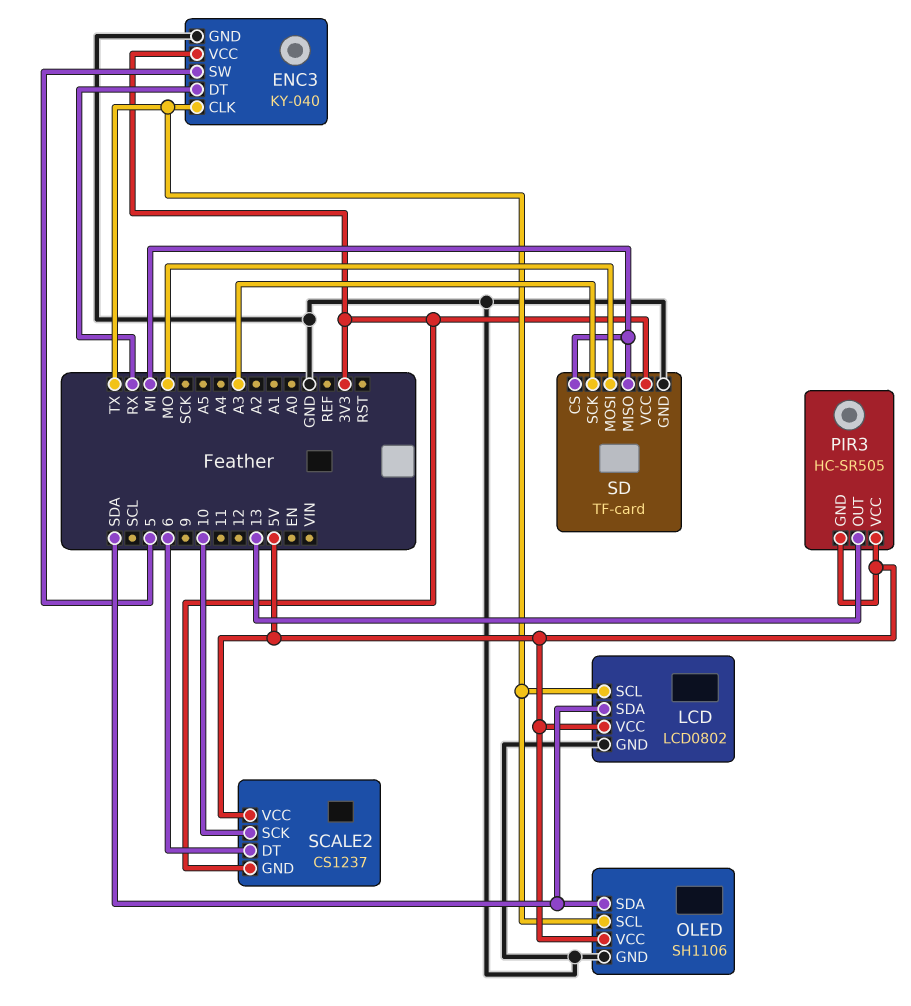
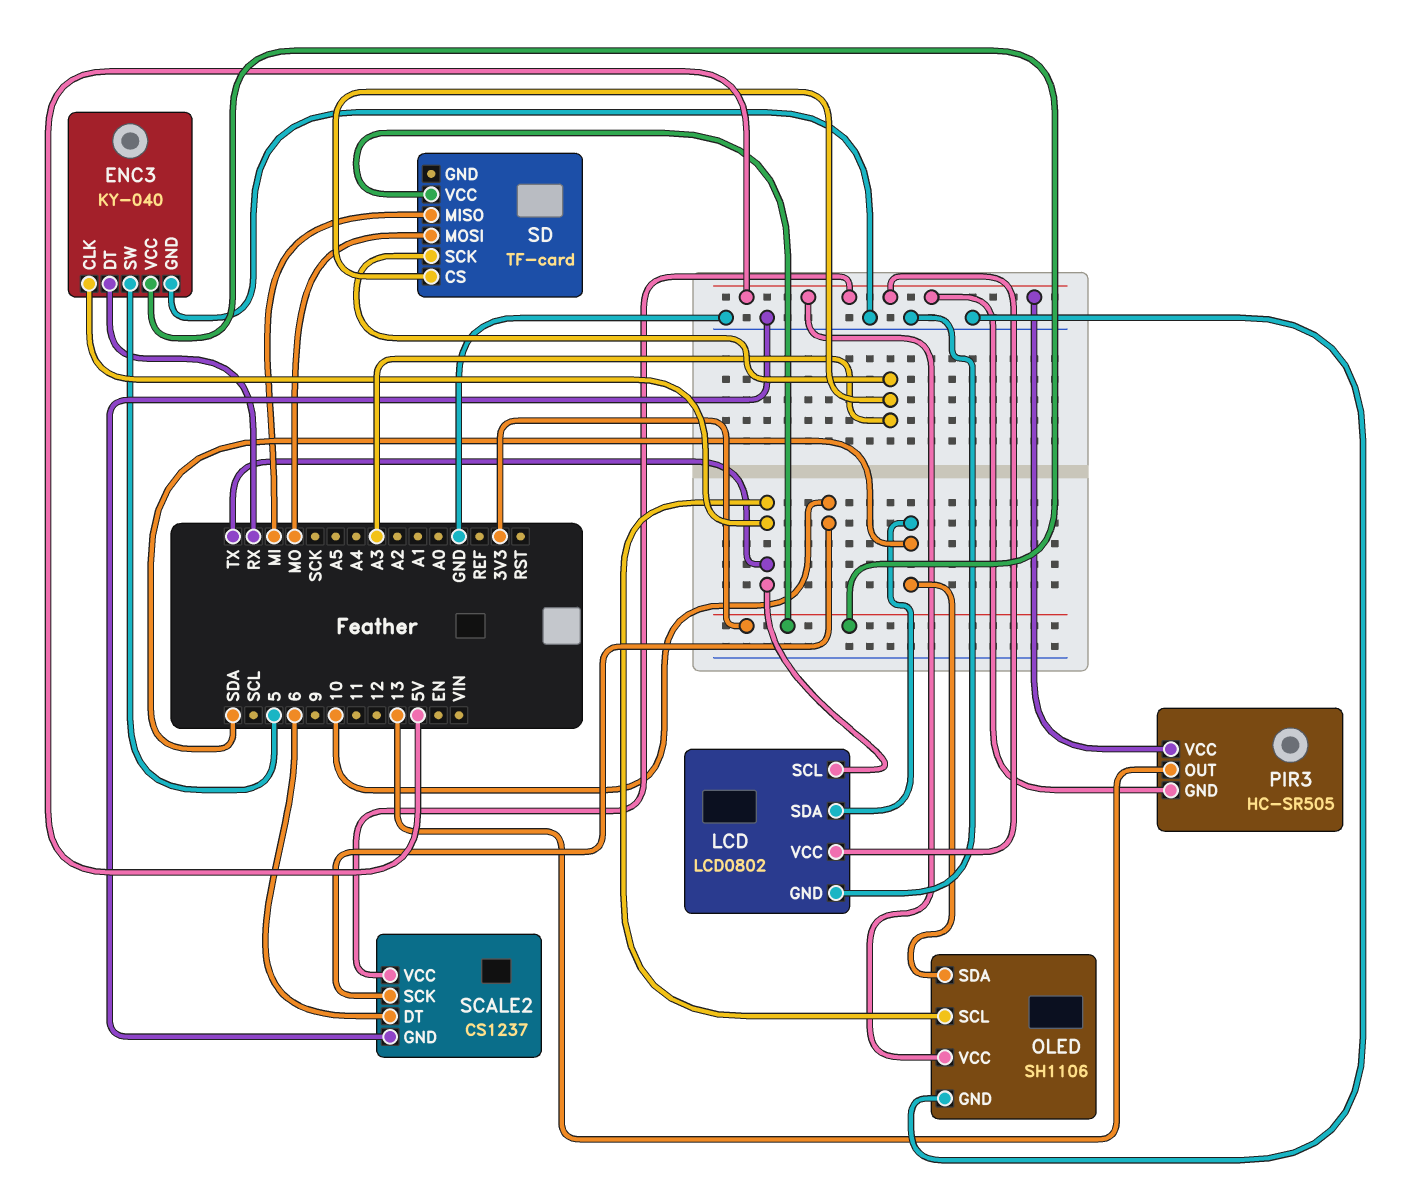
SCALE2 pin GND: 3V3 -> GND
SD pin CS: MI -> A3
SD pin GND: GND -> none

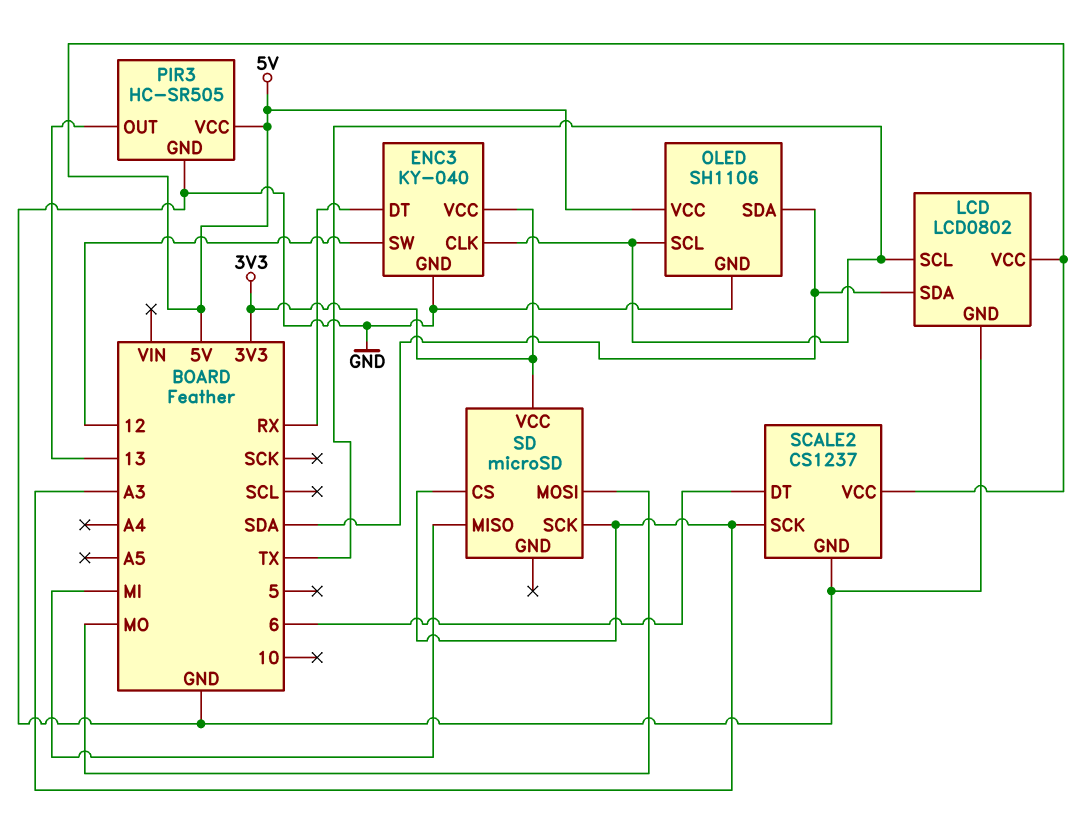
ENC3 pin SW: 5 -> 12
PIR3 pin GND: 5V -> GND
SCALE2 pin SCK: 10 -> A3
SD: TF-card -> microSD

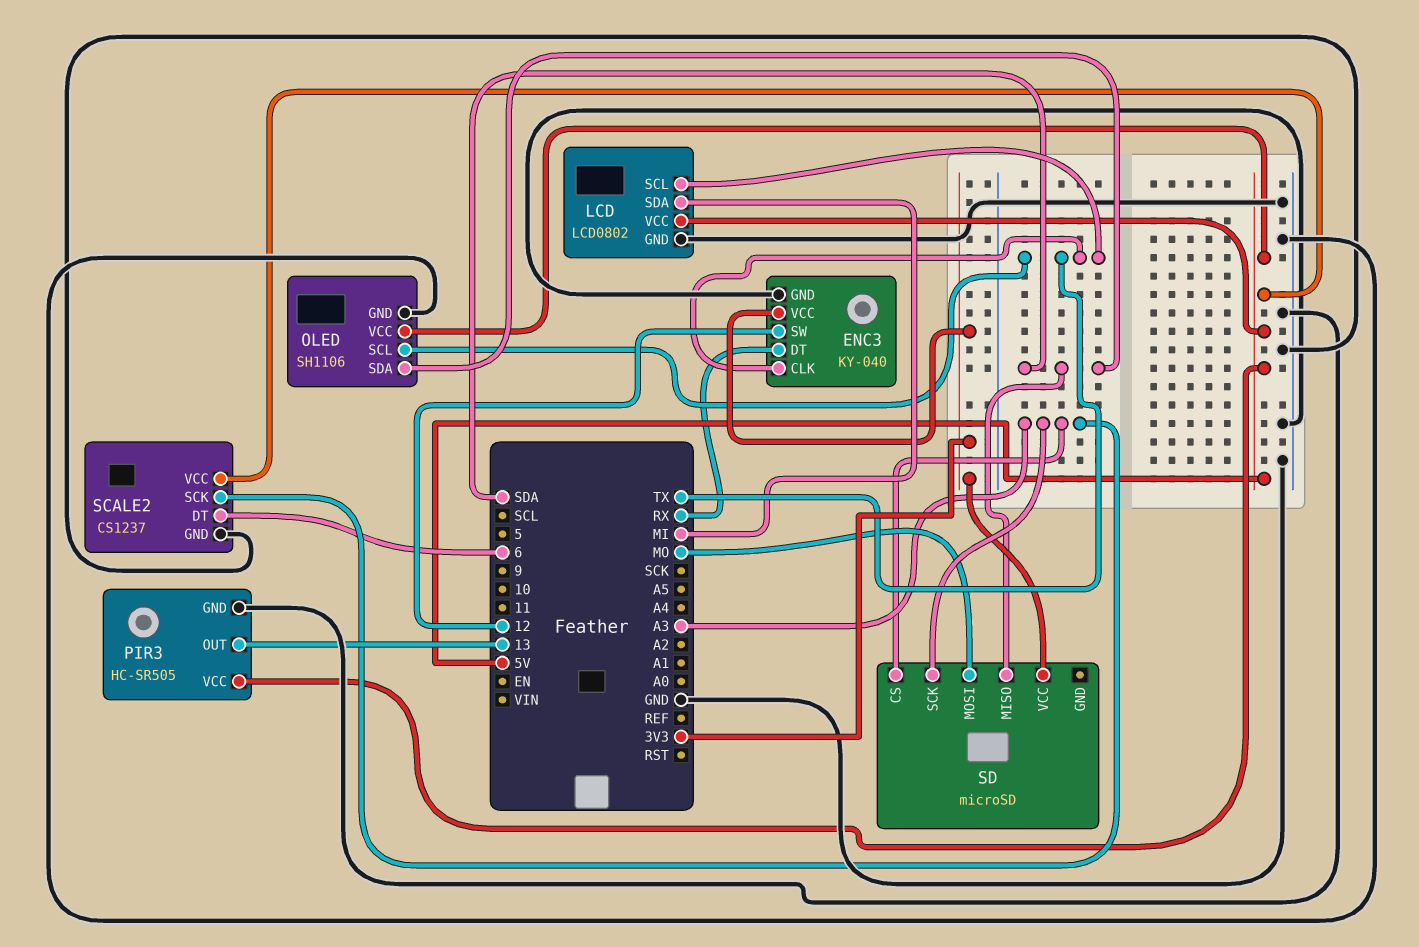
LCD pin SDA: SDA -> MI
SD pin MISO: MI -> SDA

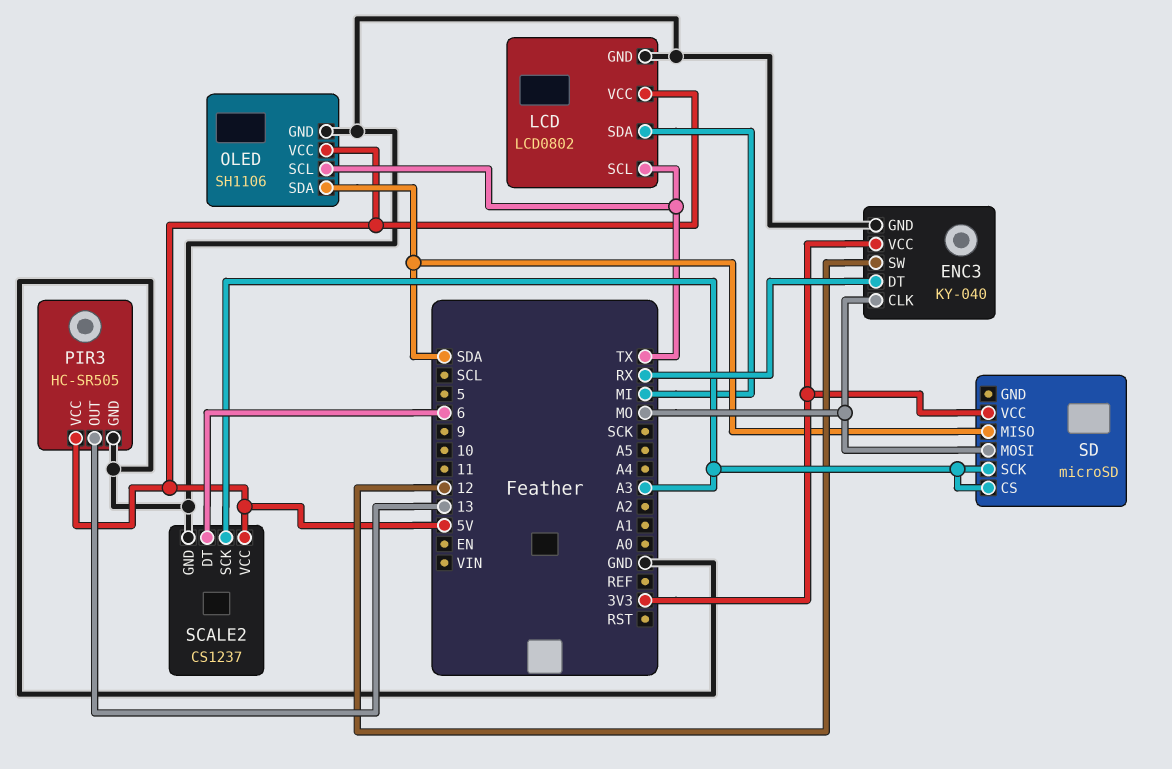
ENC3 pin CLK: TX -> MO

